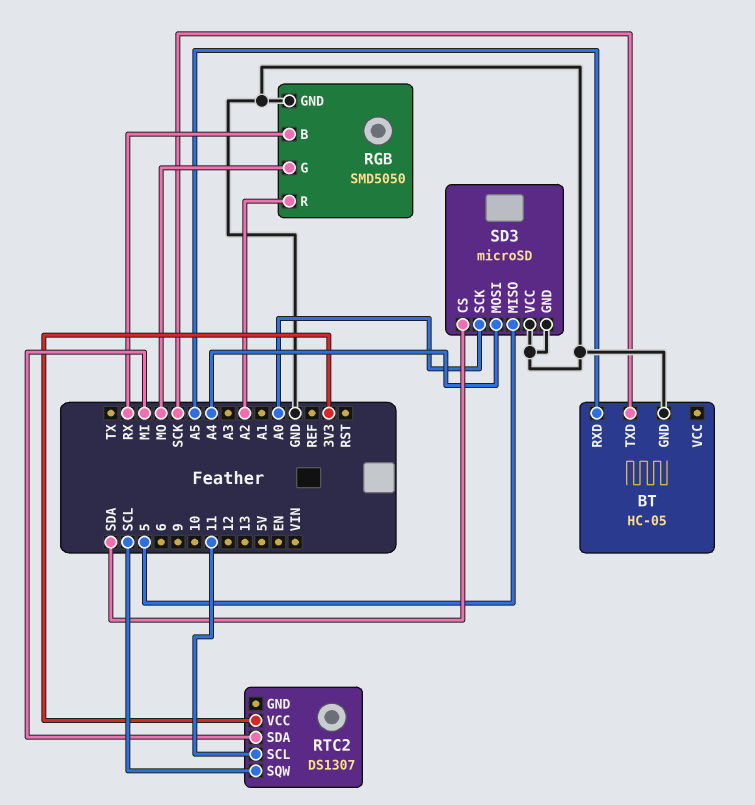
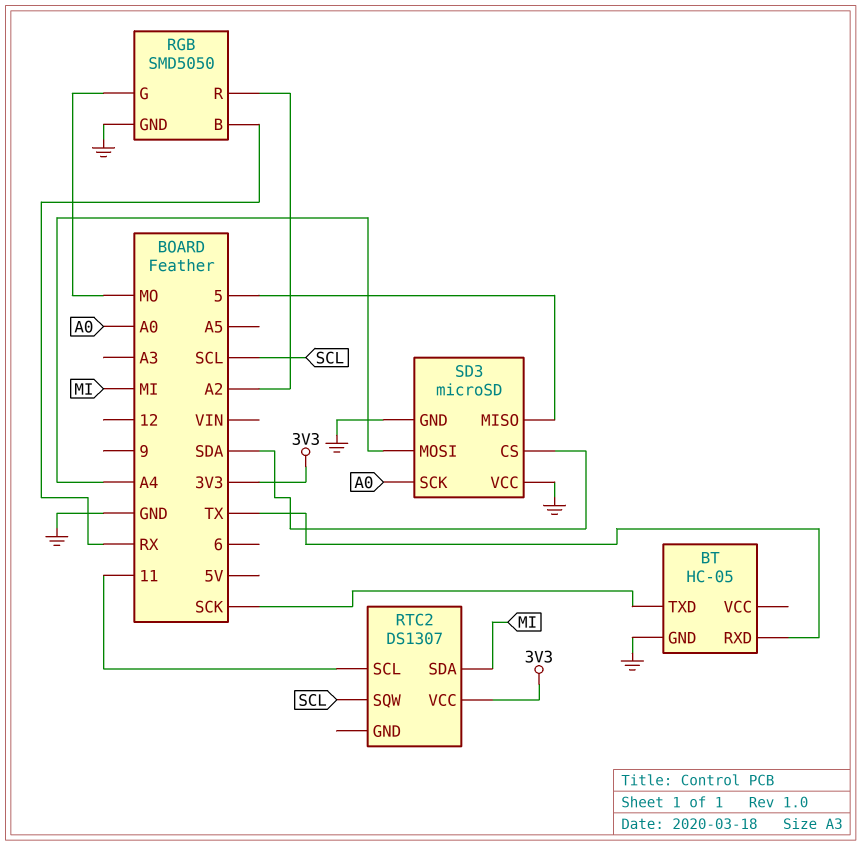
BT pin RXD: A5 -> TX

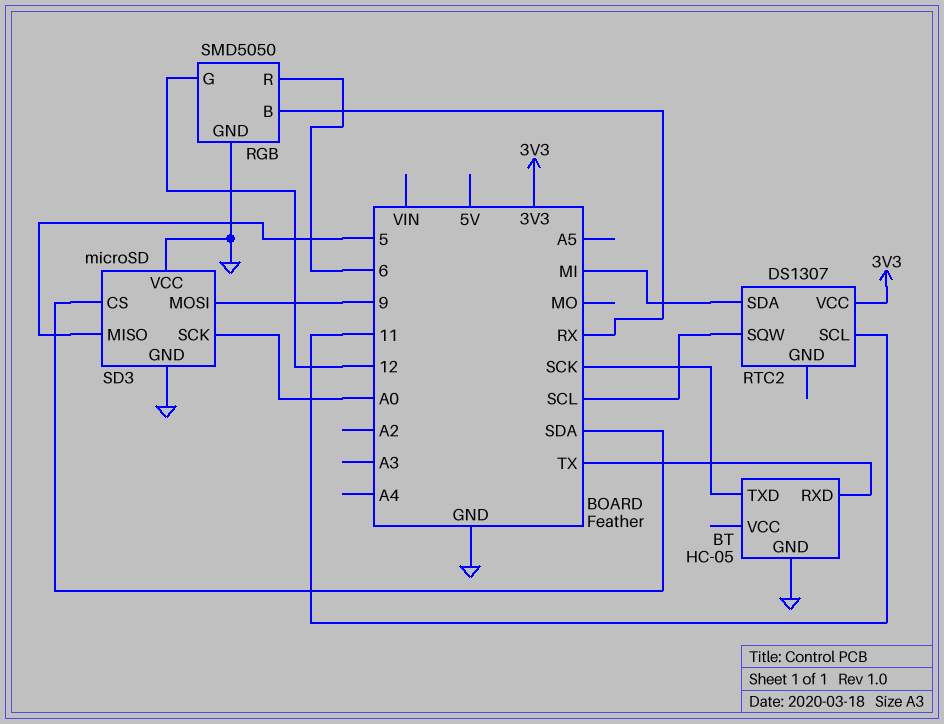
RGB pin G: MO -> 12
RGB pin R: A2 -> 6
SD3 pin MOSI: A4 -> 9

